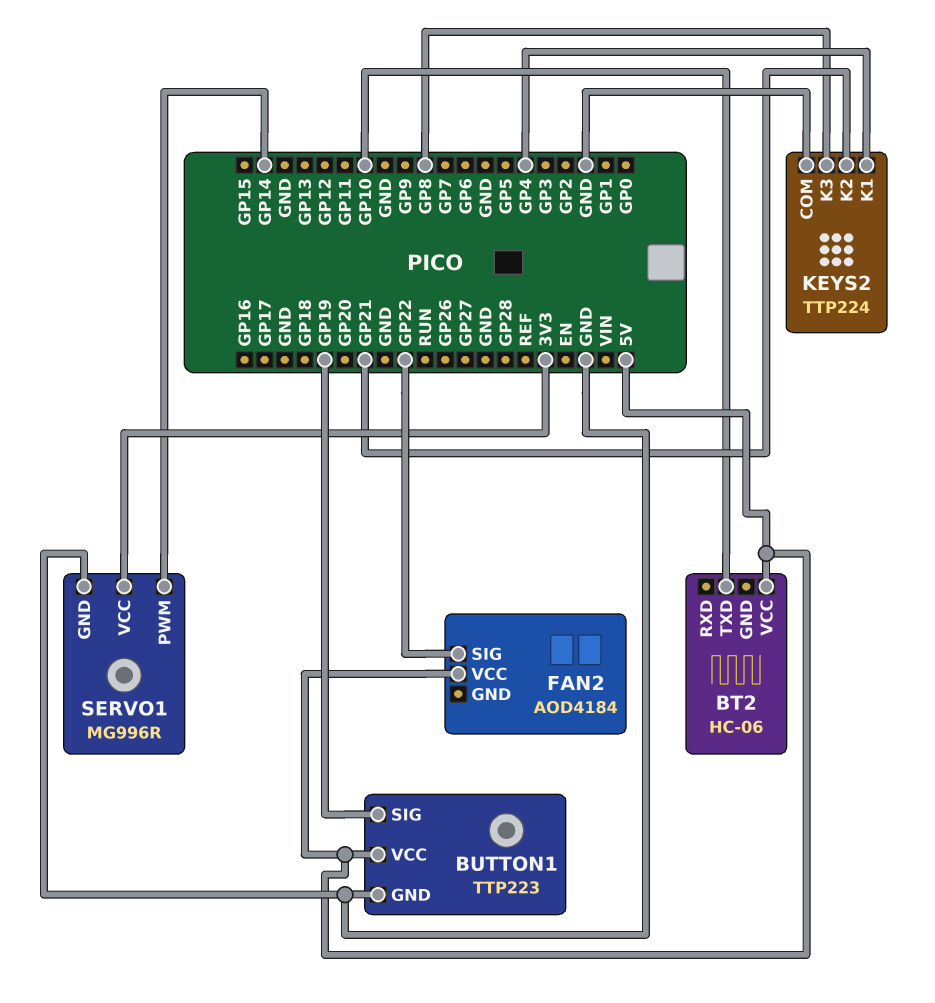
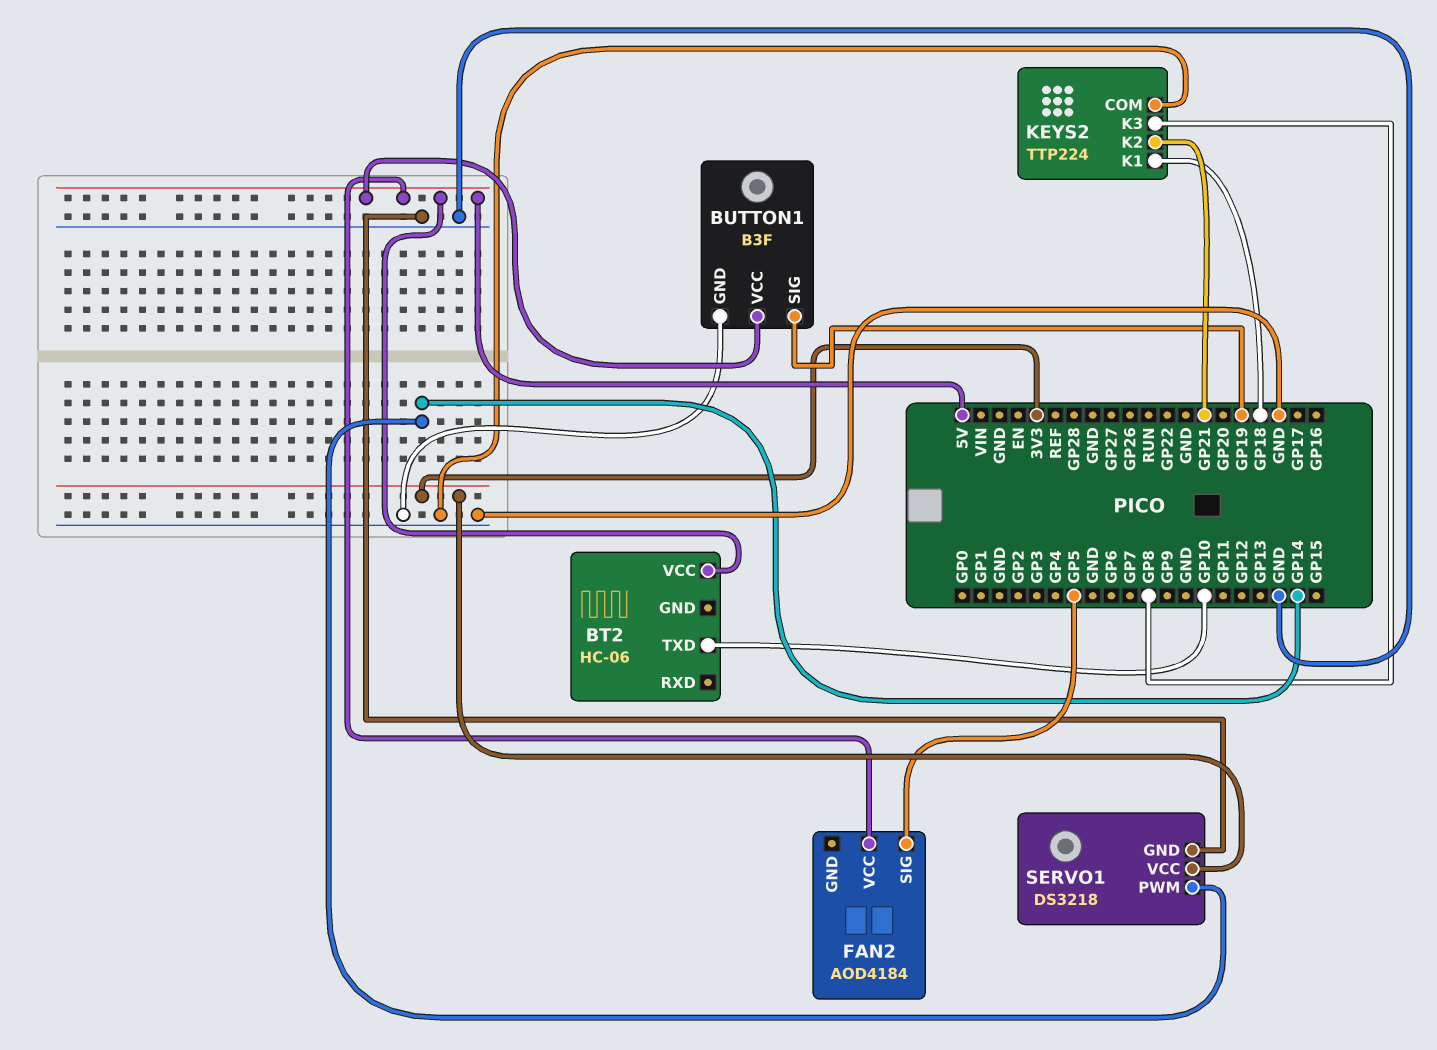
BUTTON1: TTP223 -> B3F
FAN2 pin SIG: GP22 -> GP5
KEYS2 pin K1: GP4 -> GP18
SERVO1: MG996R -> DS3218

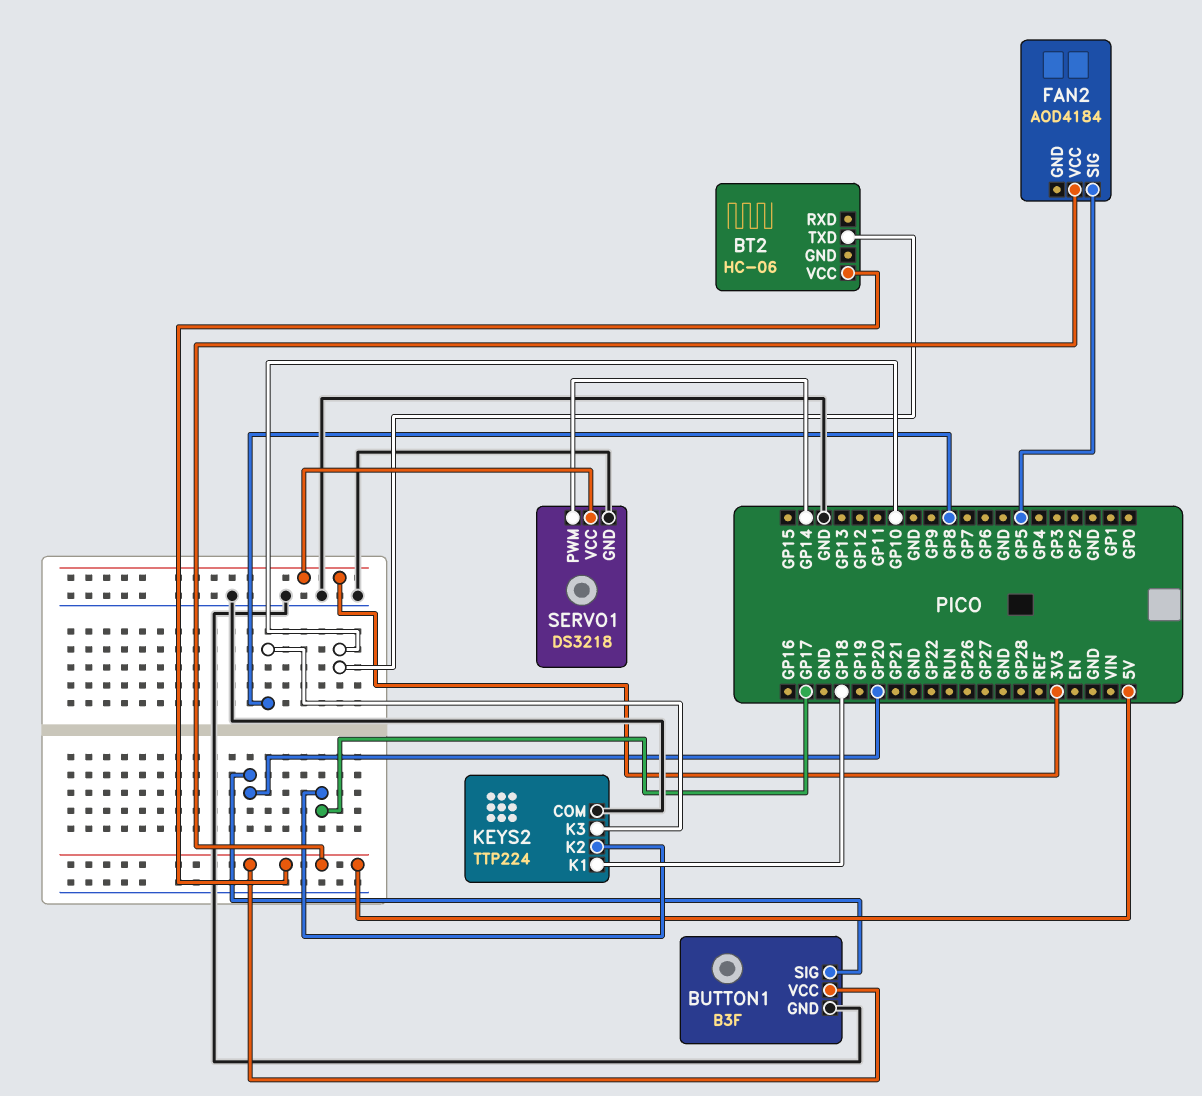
BUTTON1 pin SIG: GP19 -> GP20
KEYS2 pin K2: GP21 -> GP17

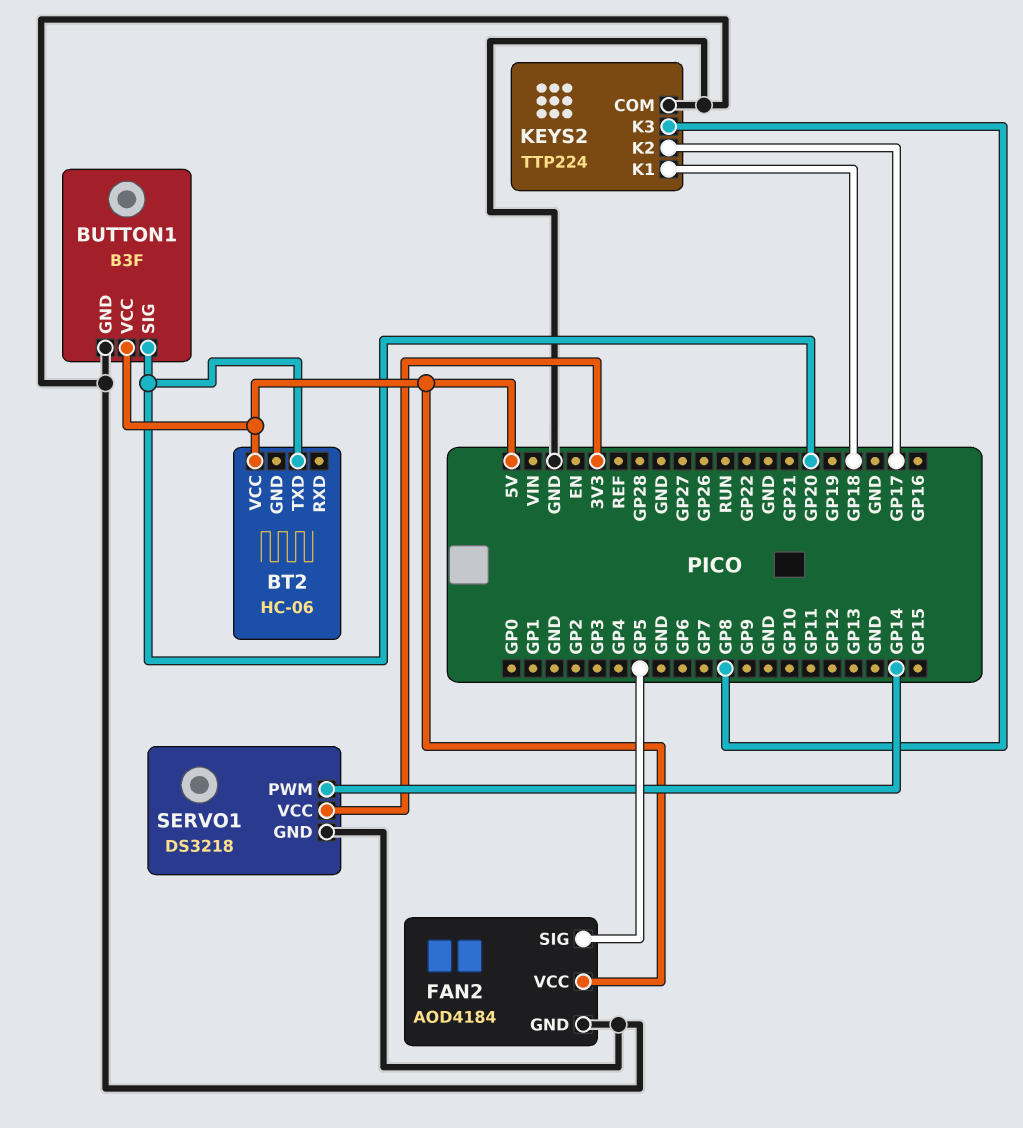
BT2 pin TXD: GP10 -> GP20
FAN2 pin GND: none -> GND

